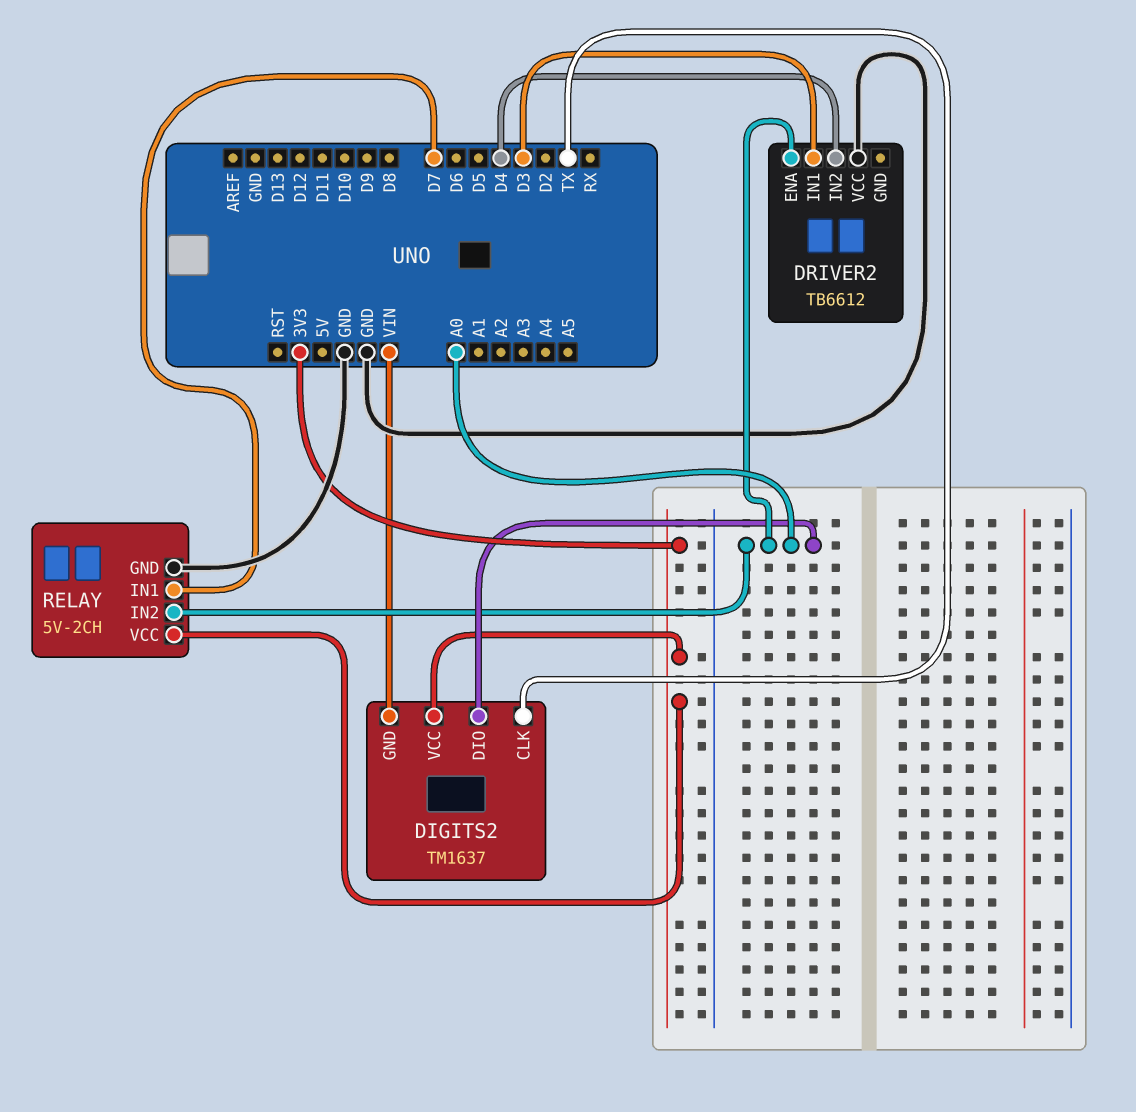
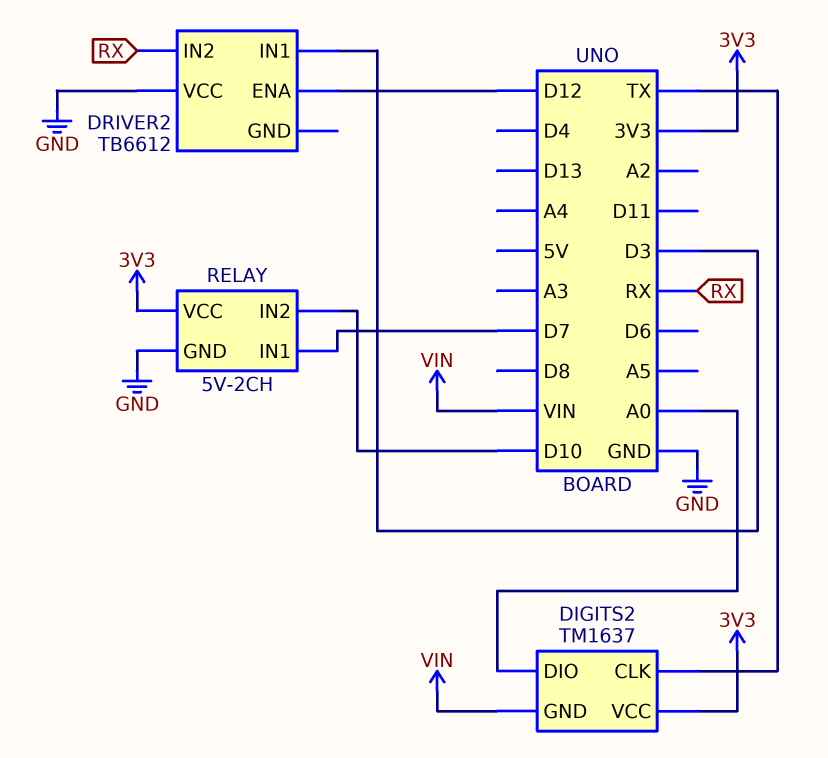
DRIVER2 pin ENA: A0 -> D12
DRIVER2 pin IN2: D4 -> RX
RELAY pin IN2: A0 -> D10

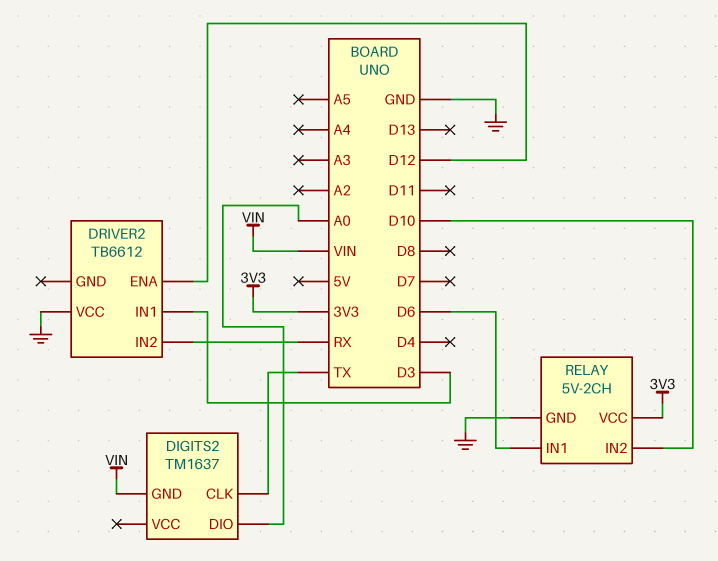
DIGITS2 pin VCC: 3V3 -> none
RELAY pin IN1: D7 -> D6

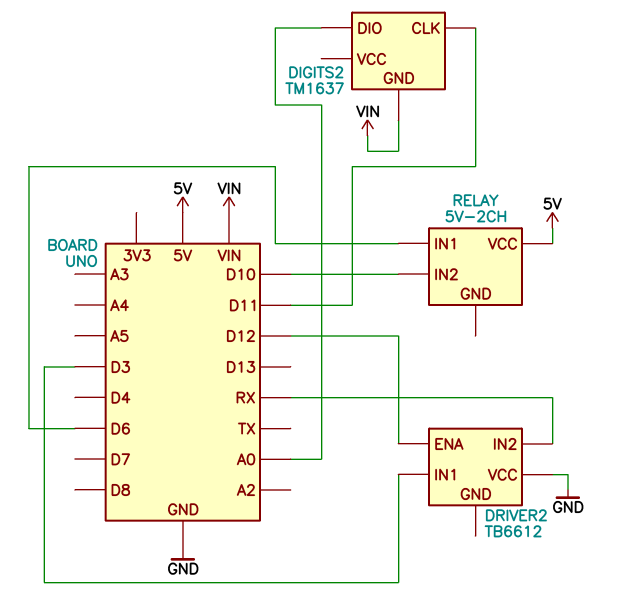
DIGITS2 pin CLK: TX -> D11
RELAY pin GND: GND -> none
RELAY pin VCC: 3V3 -> 5V

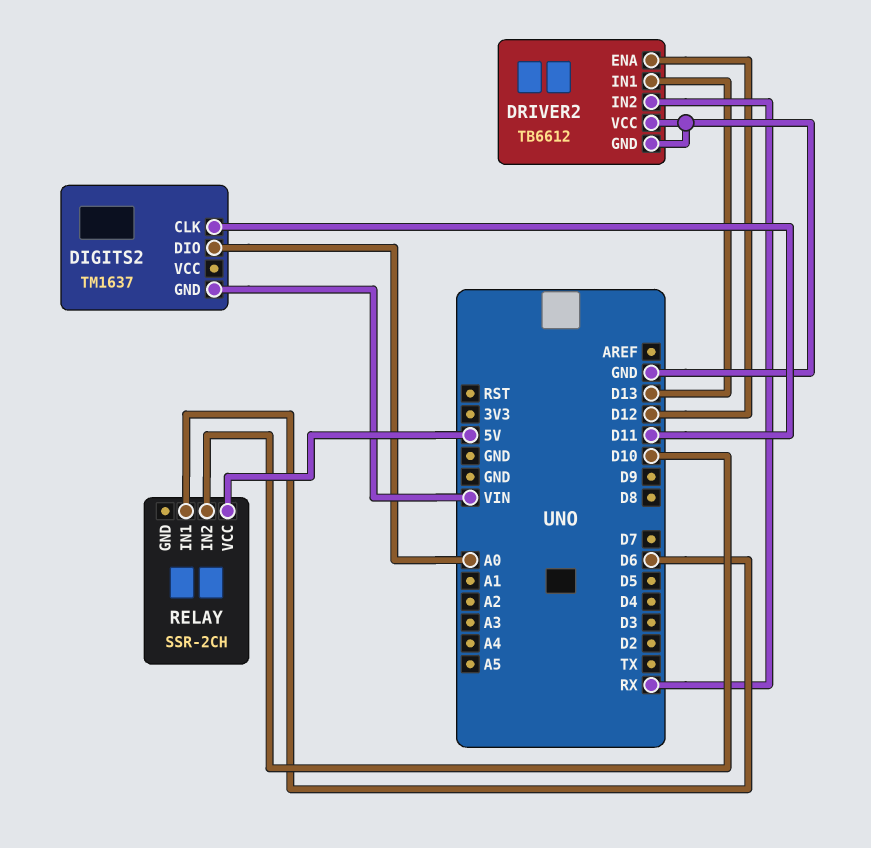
DRIVER2 pin GND: none -> GND
DRIVER2 pin IN1: D3 -> D13
RELAY: 5V-2CH -> SSR-2CH

